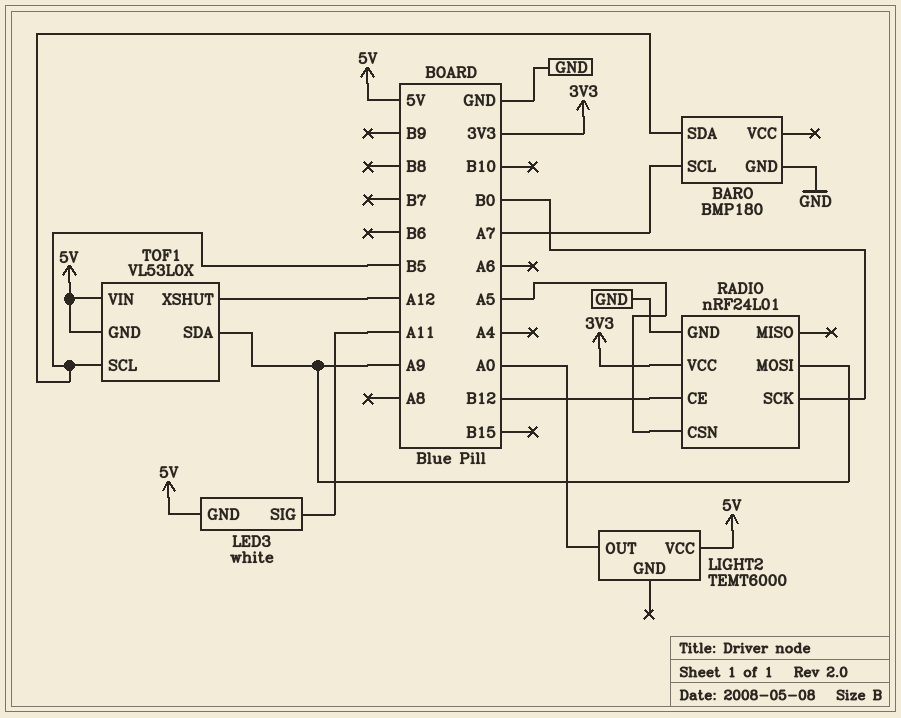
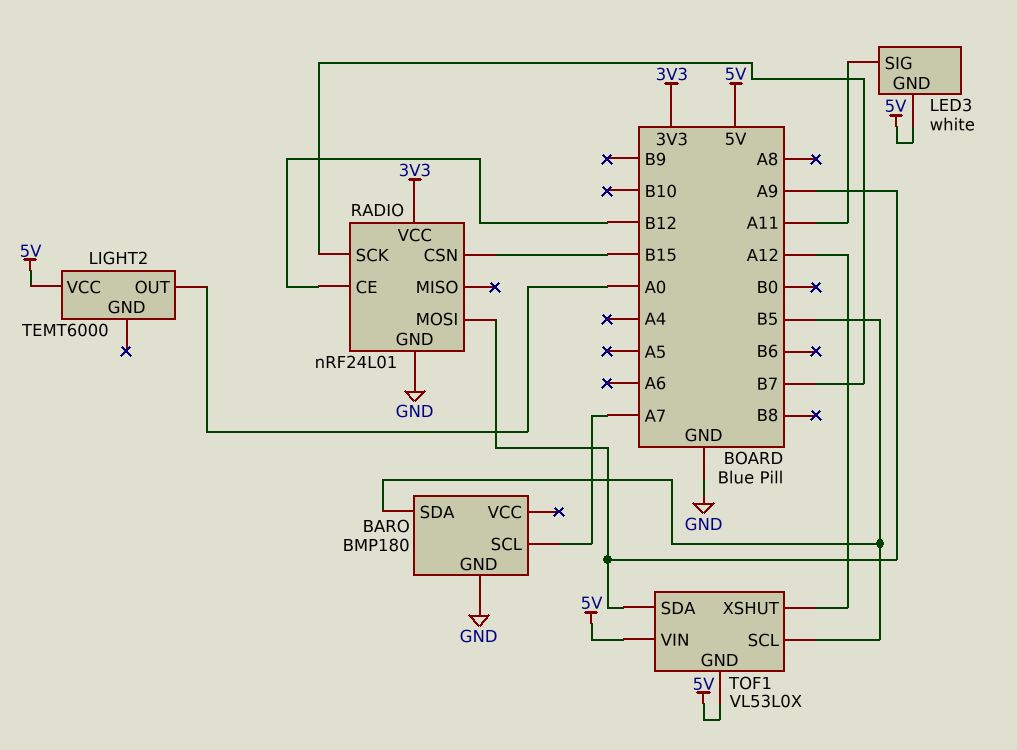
RADIO pin CSN: A5 -> B15
RADIO pin SCK: B0 -> B7

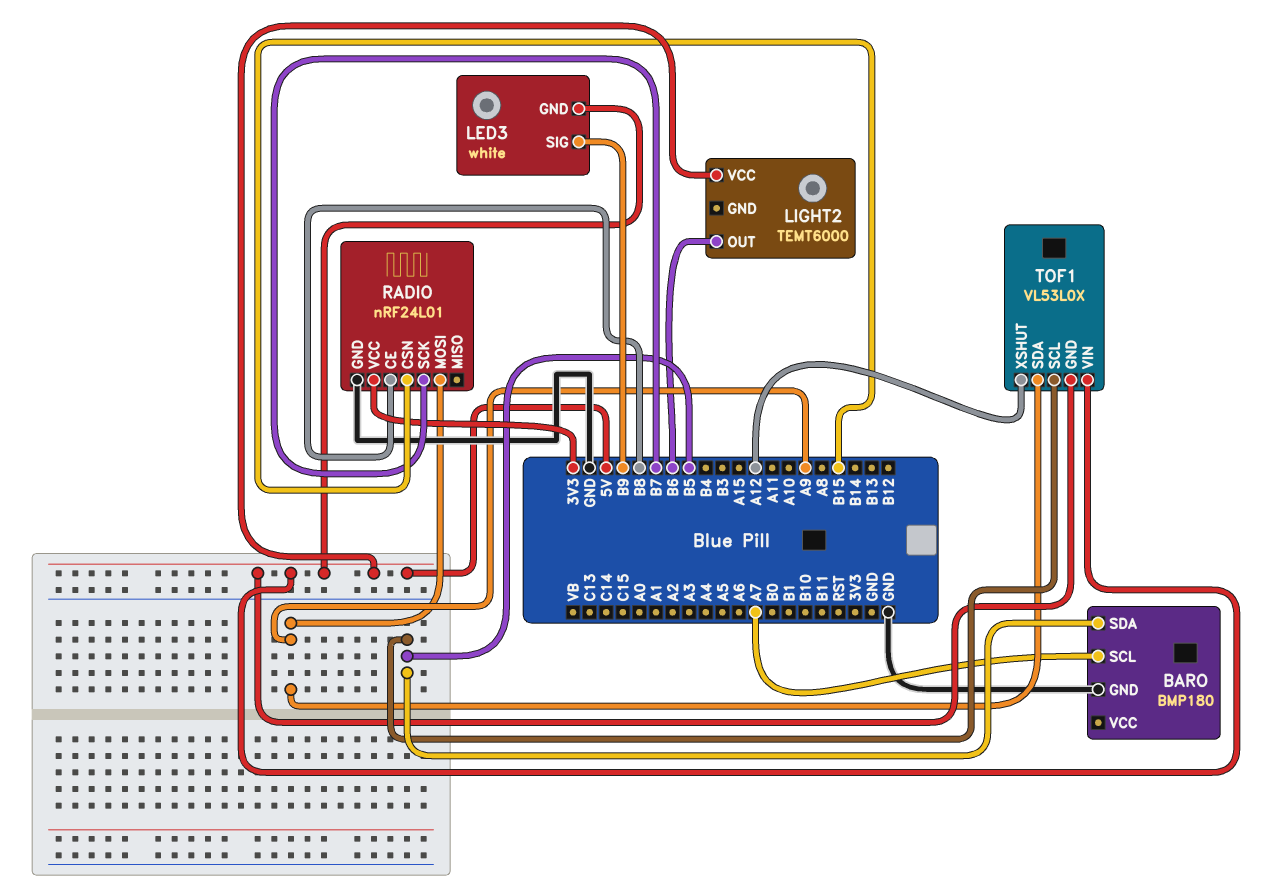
LED3 pin SIG: A11 -> B9
LIGHT2 pin OUT: A0 -> B6
RADIO pin CE: B12 -> B8

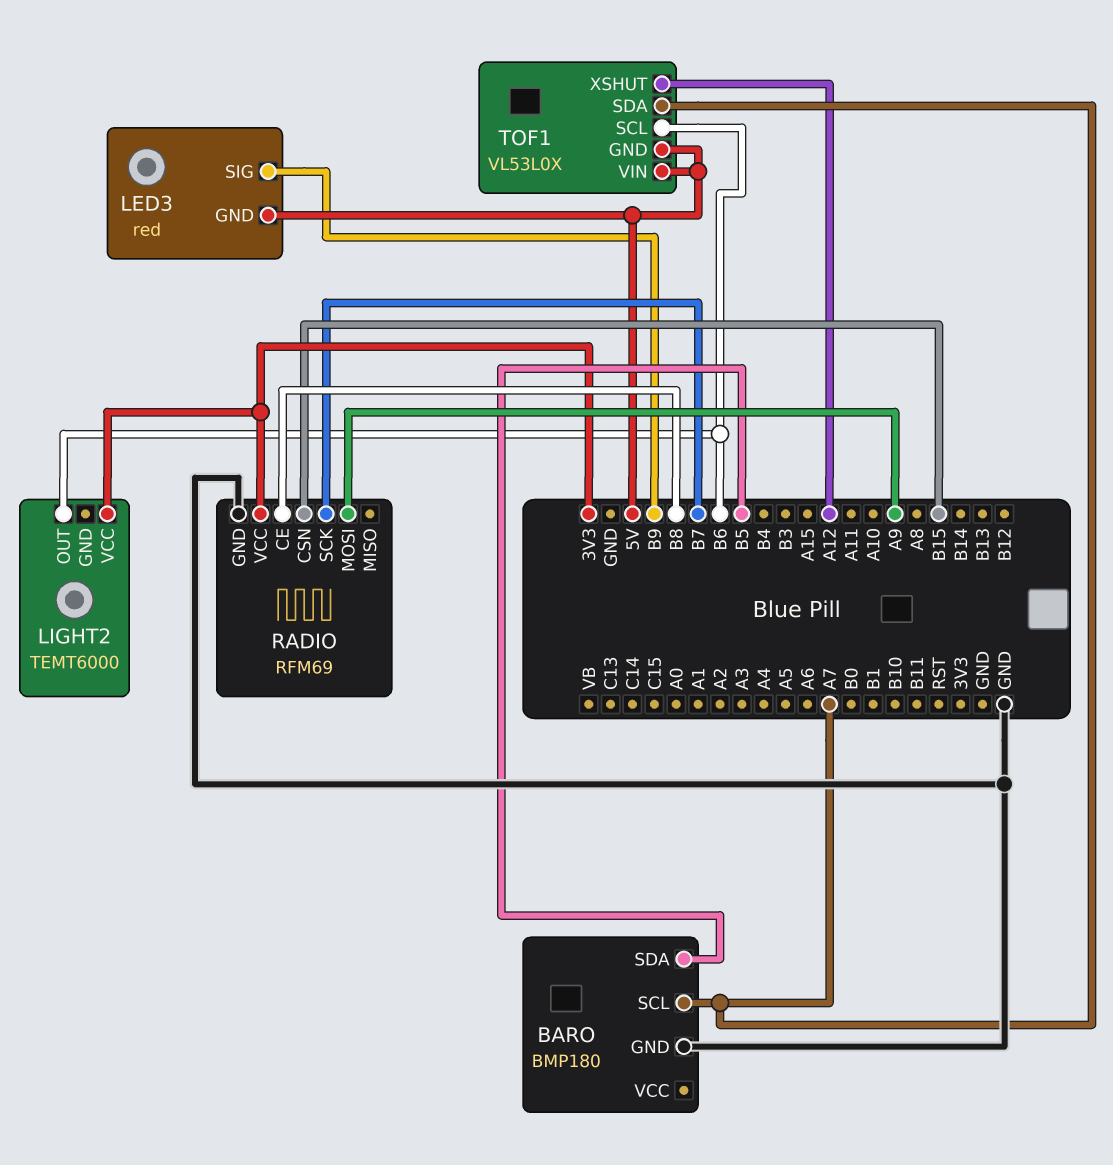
LED3: white -> red
LIGHT2 pin VCC: 5V -> 3V3
RADIO: nRF24L01 -> RFM69
TOF1 pin SCL: B5 -> B6
TOF1 pin SDA: A9 -> A7

